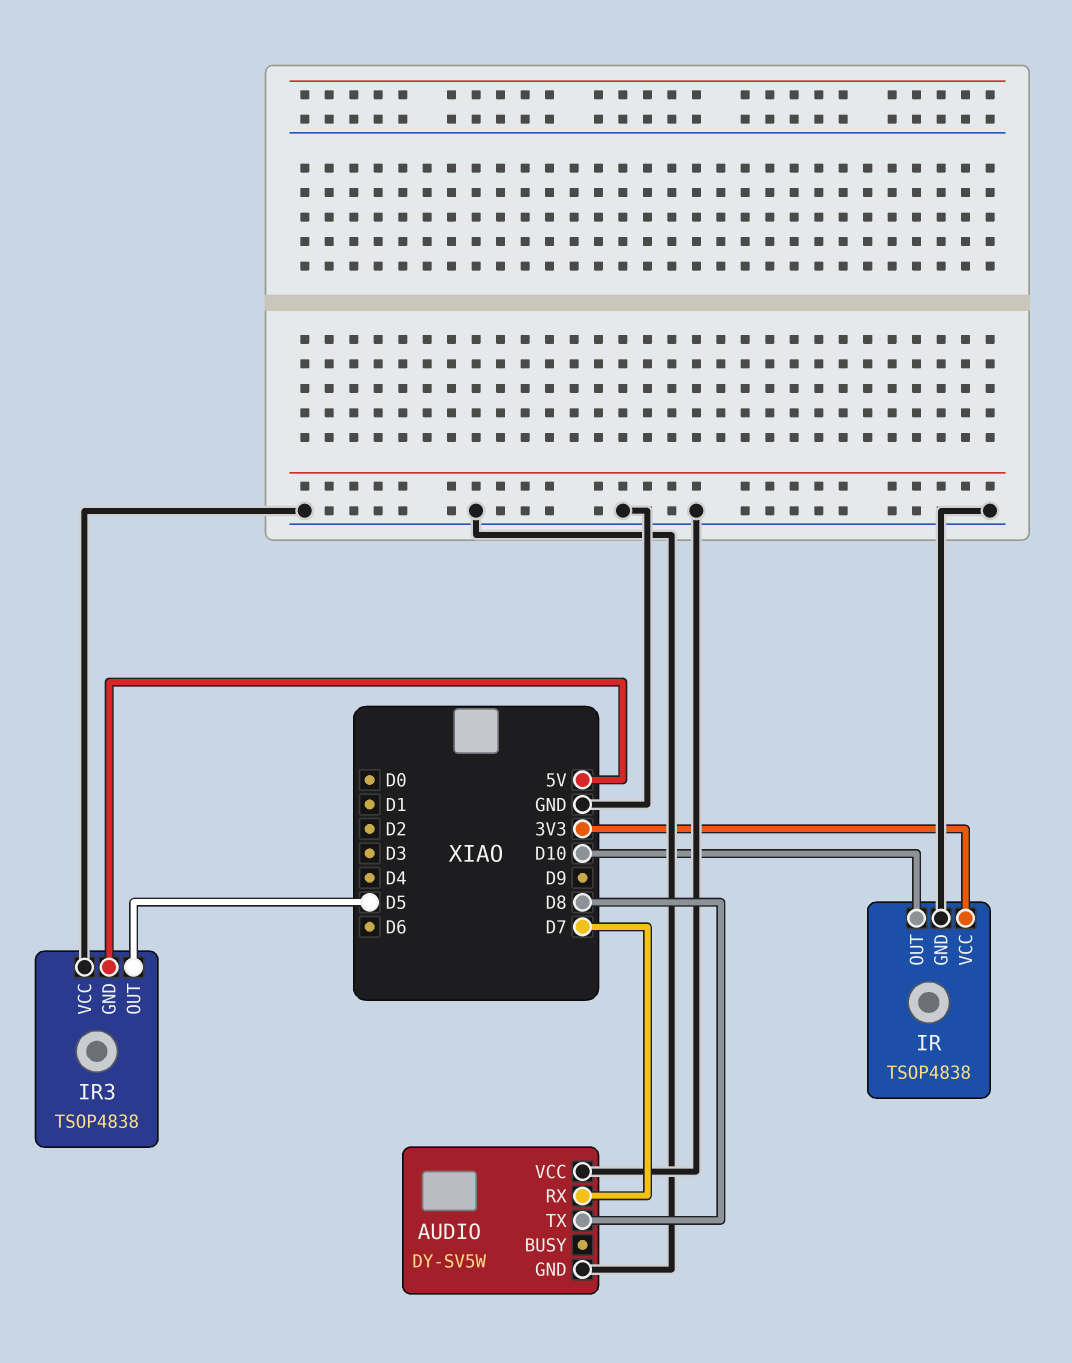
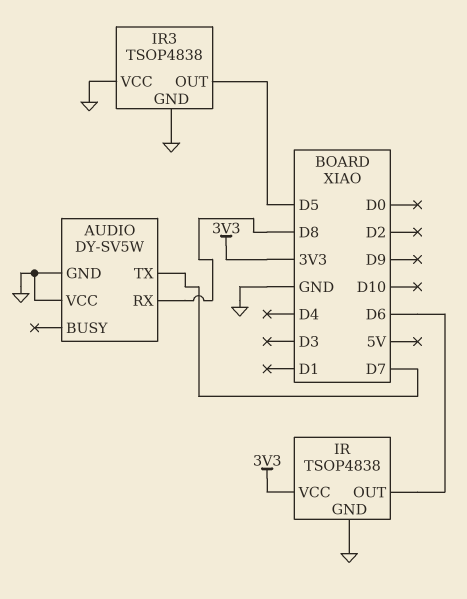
AUDIO pin RX: D7 -> D8
AUDIO pin TX: D8 -> D7
IR pin OUT: D10 -> D6
IR3 pin GND: 5V -> GND

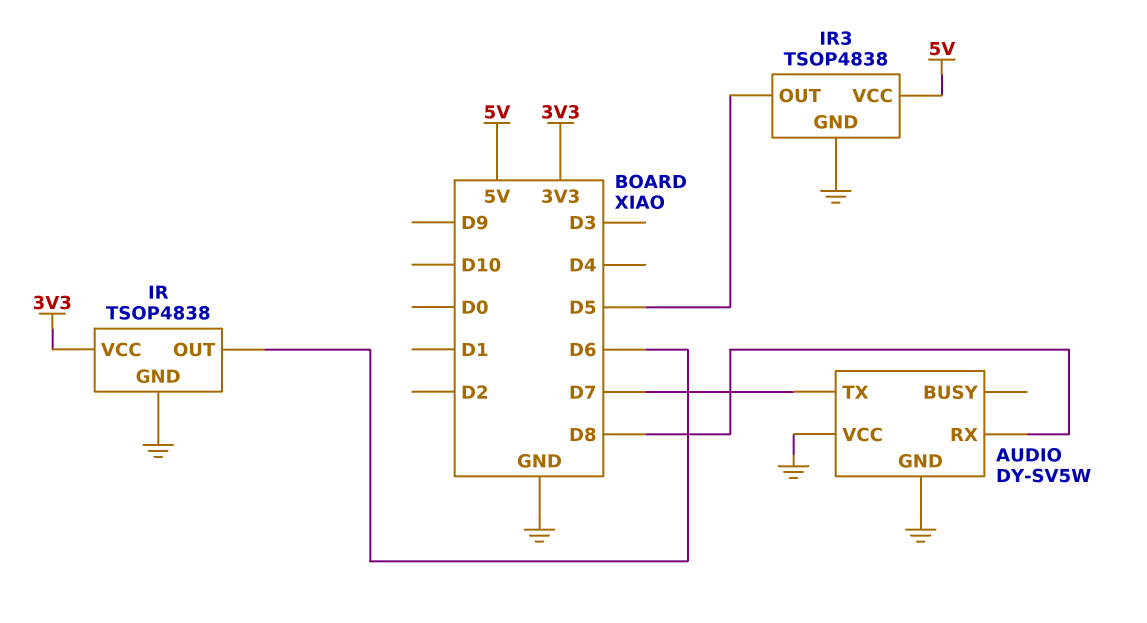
IR3 pin VCC: GND -> 5V

